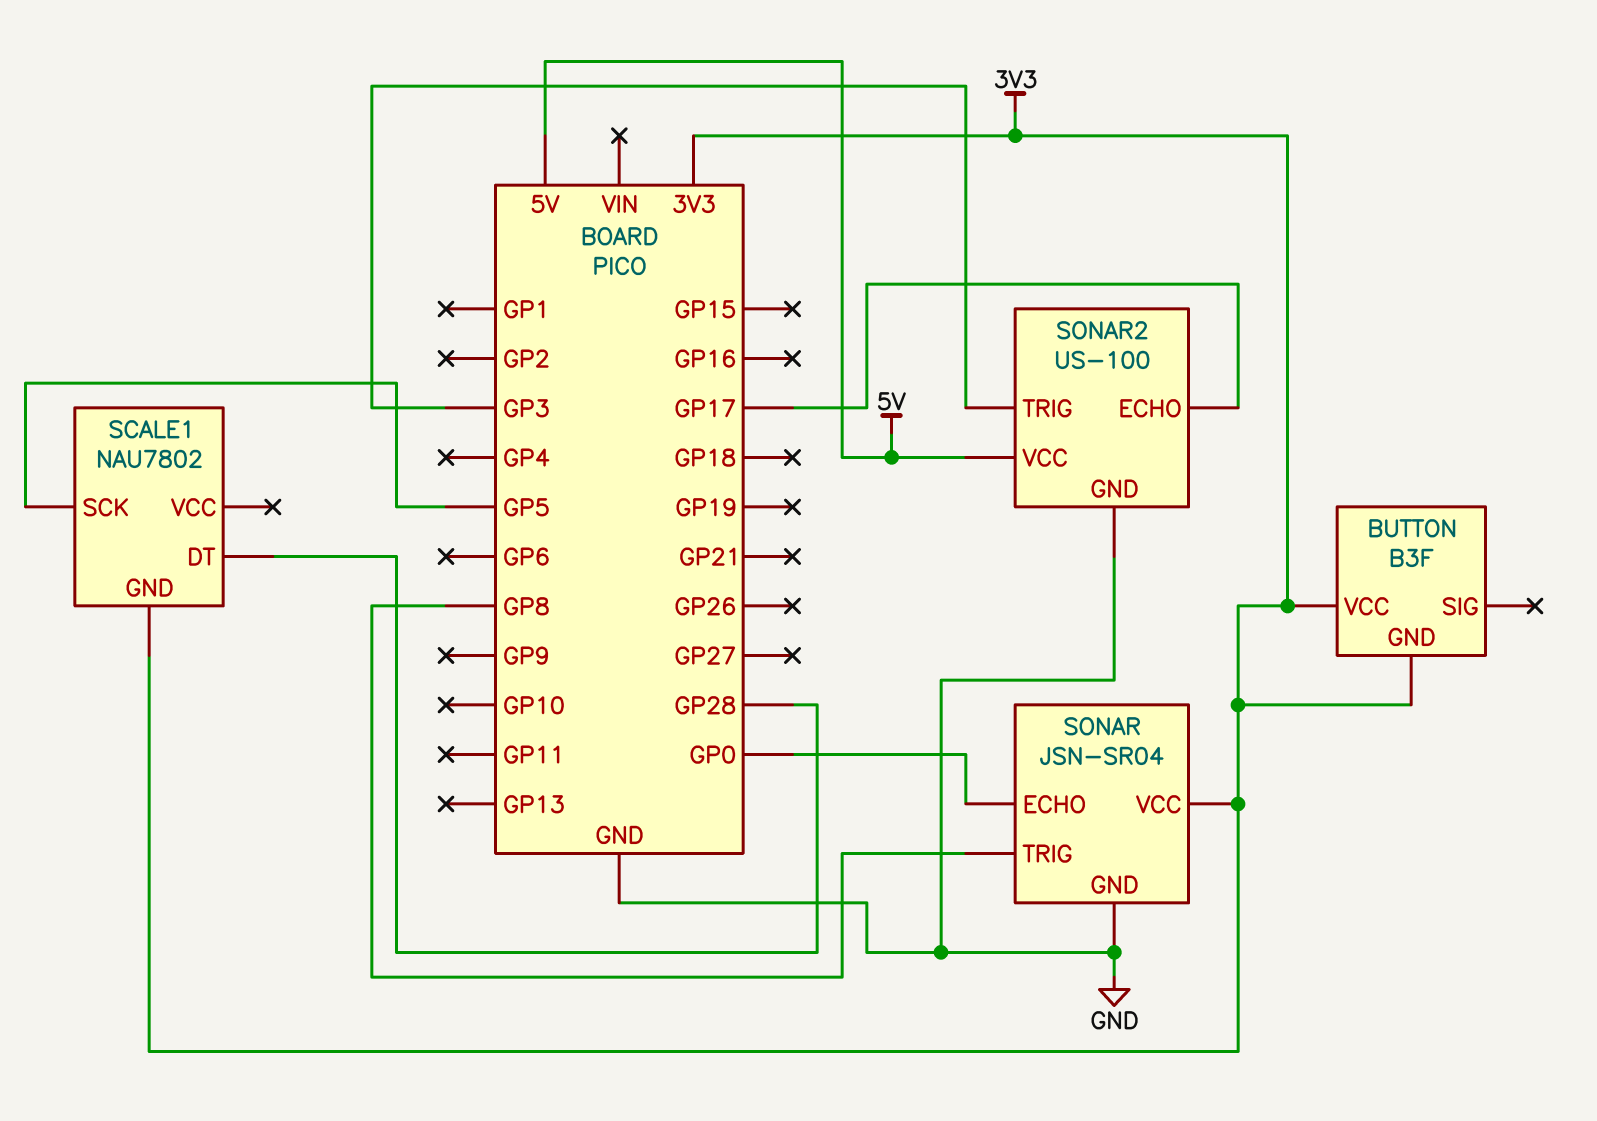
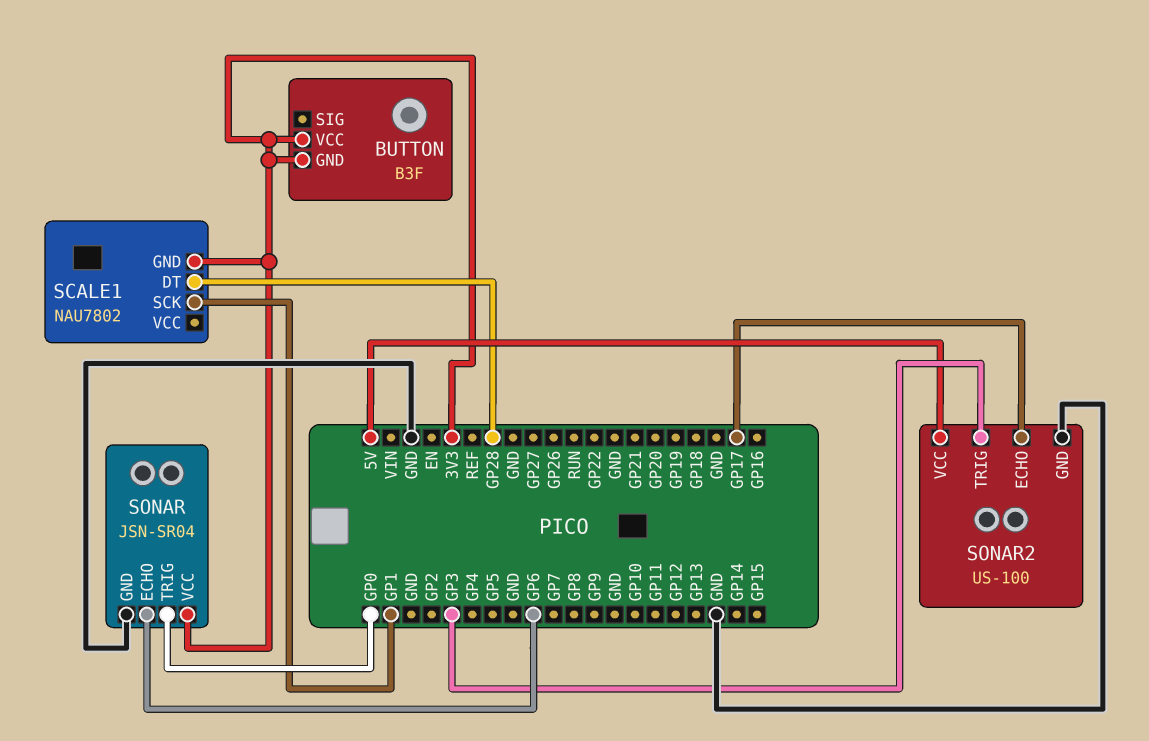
SCALE1 pin SCK: GP5 -> GP1
SONAR pin ECHO: GP0 -> GP6
SONAR pin TRIG: GP8 -> GP0

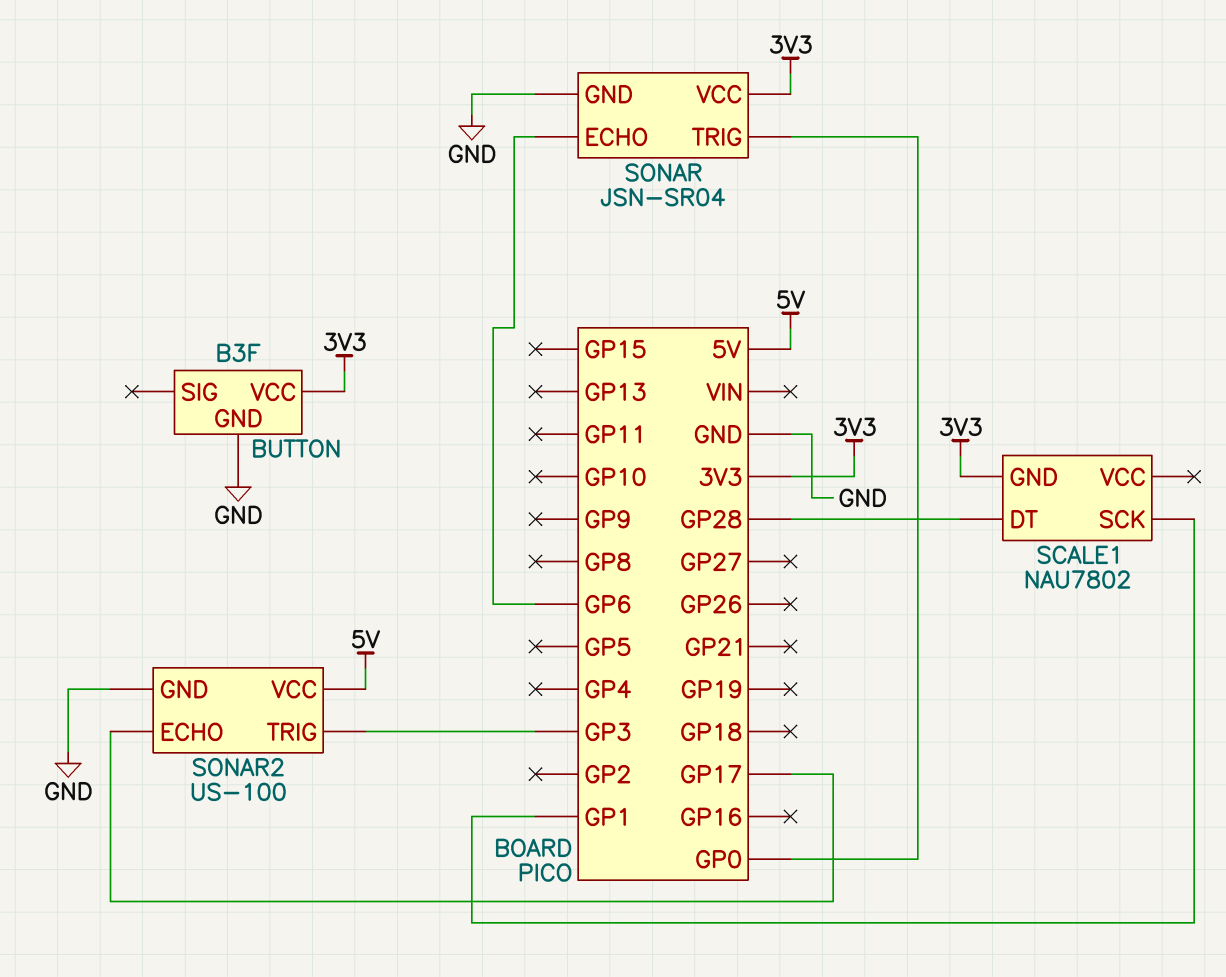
BUTTON pin GND: 3V3 -> GND

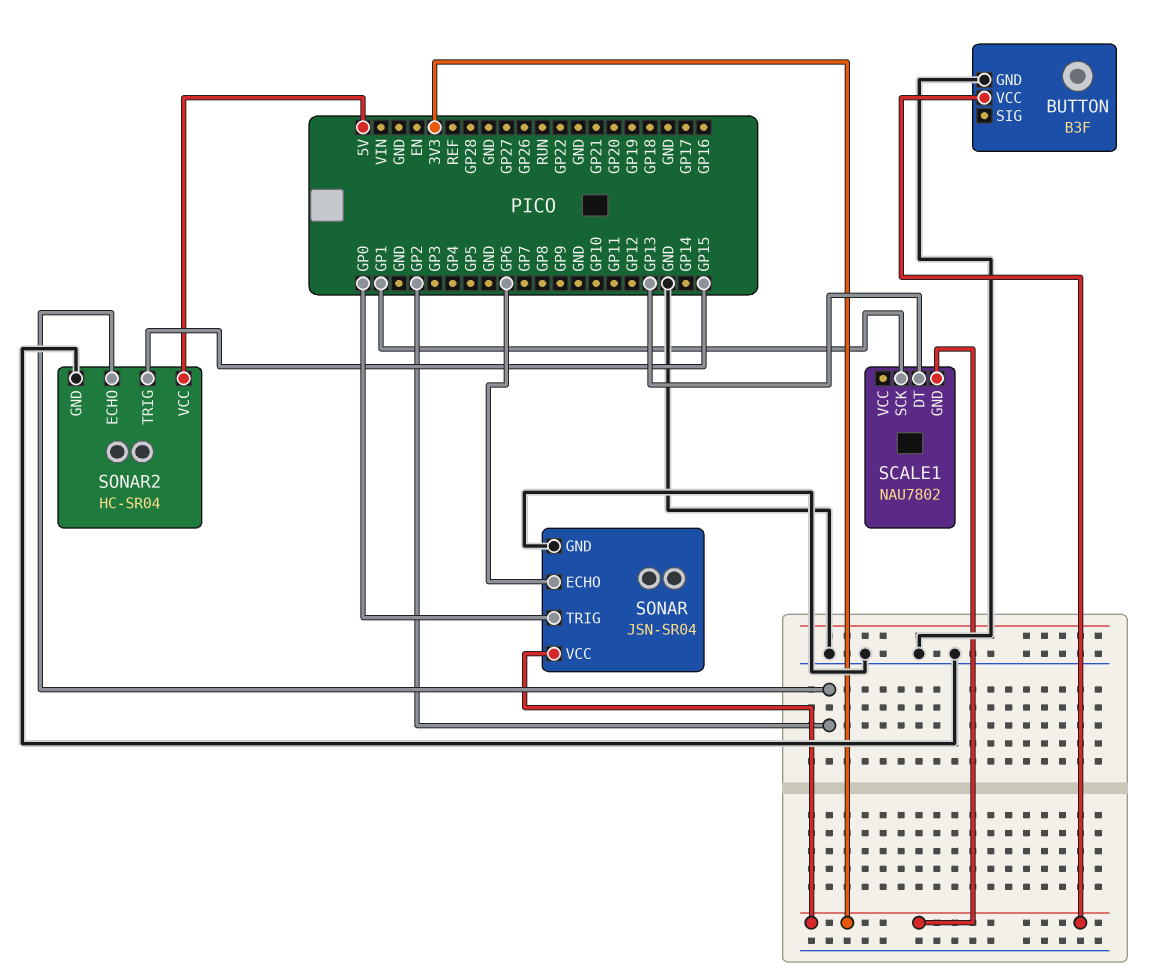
SCALE1 pin DT: GP28 -> GP13
SONAR2: US-100 -> HC-SR04
SONAR2 pin ECHO: GP17 -> GP2
SONAR2 pin TRIG: GP3 -> GP15

